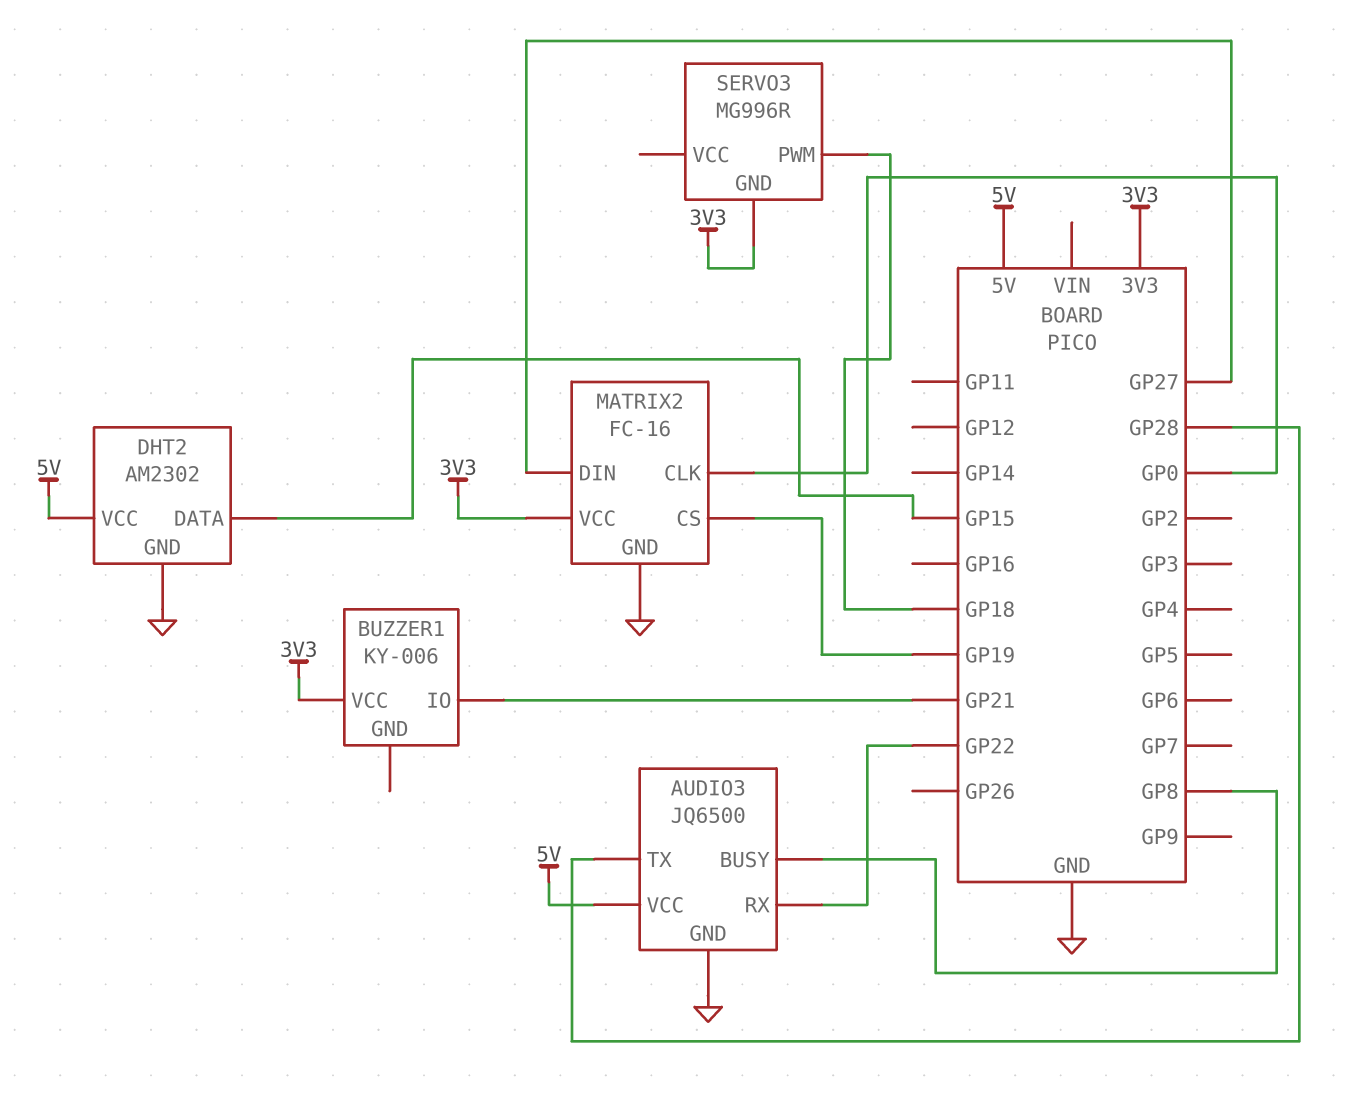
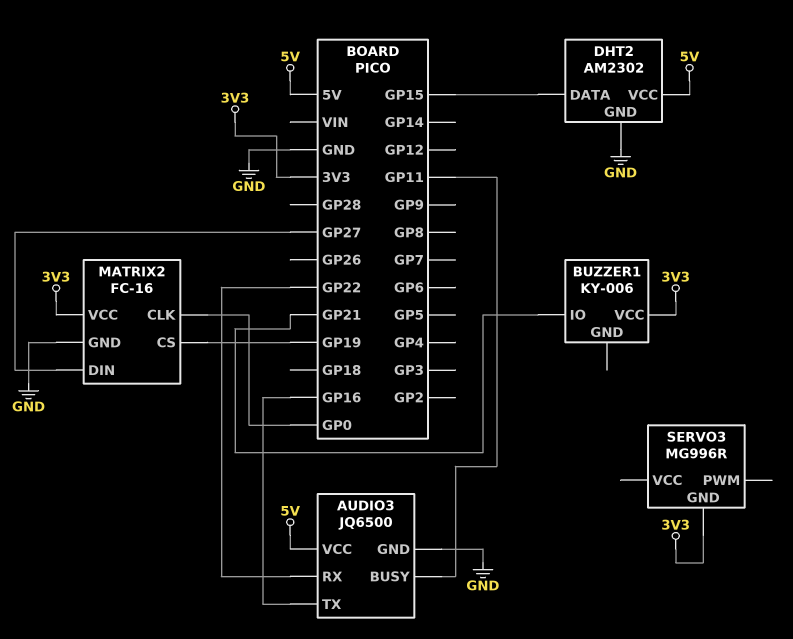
AUDIO3 pin BUSY: GP8 -> GP11
AUDIO3 pin TX: GP28 -> GP16
SERVO3 pin PWM: GP18 -> none

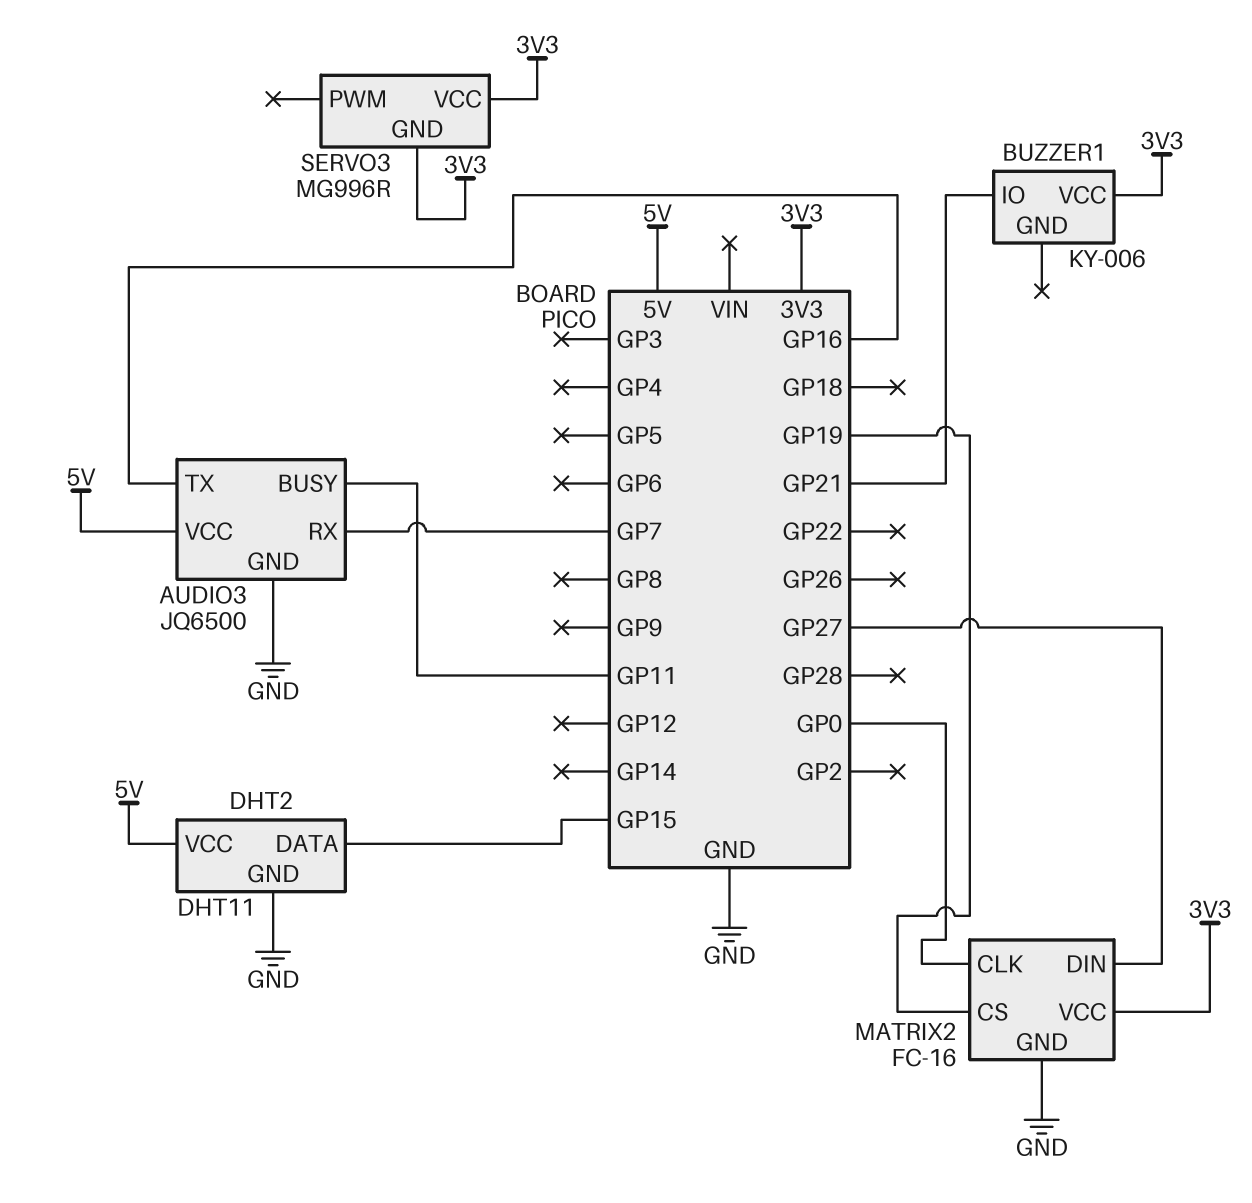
AUDIO3 pin RX: GP22 -> GP7
DHT2: AM2302 -> DHT11
SERVO3 pin VCC: none -> 3V3

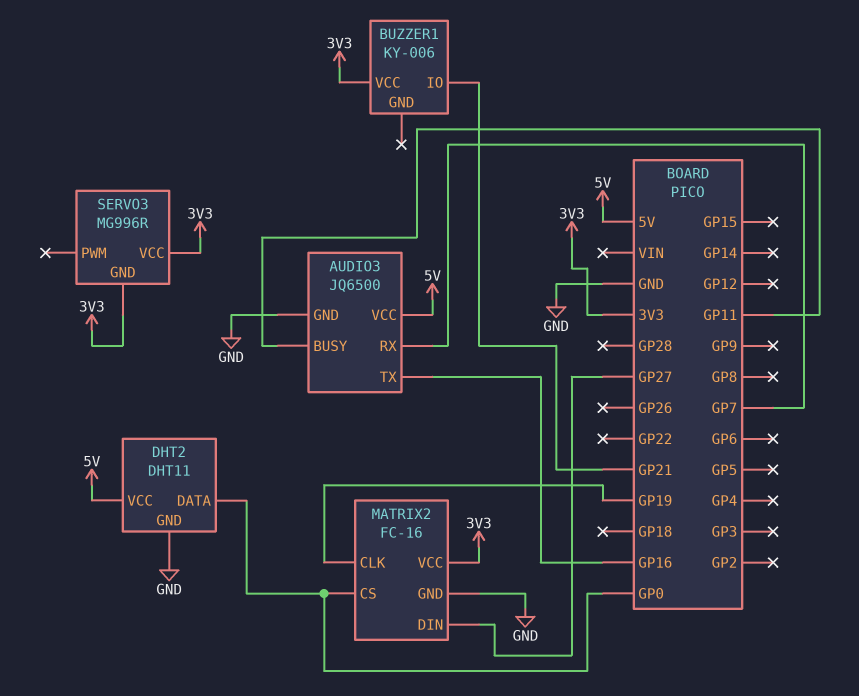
DHT2 pin DATA: GP15 -> GP0
MATRIX2 pin CLK: GP0 -> GP19
MATRIX2 pin CS: GP19 -> GP0

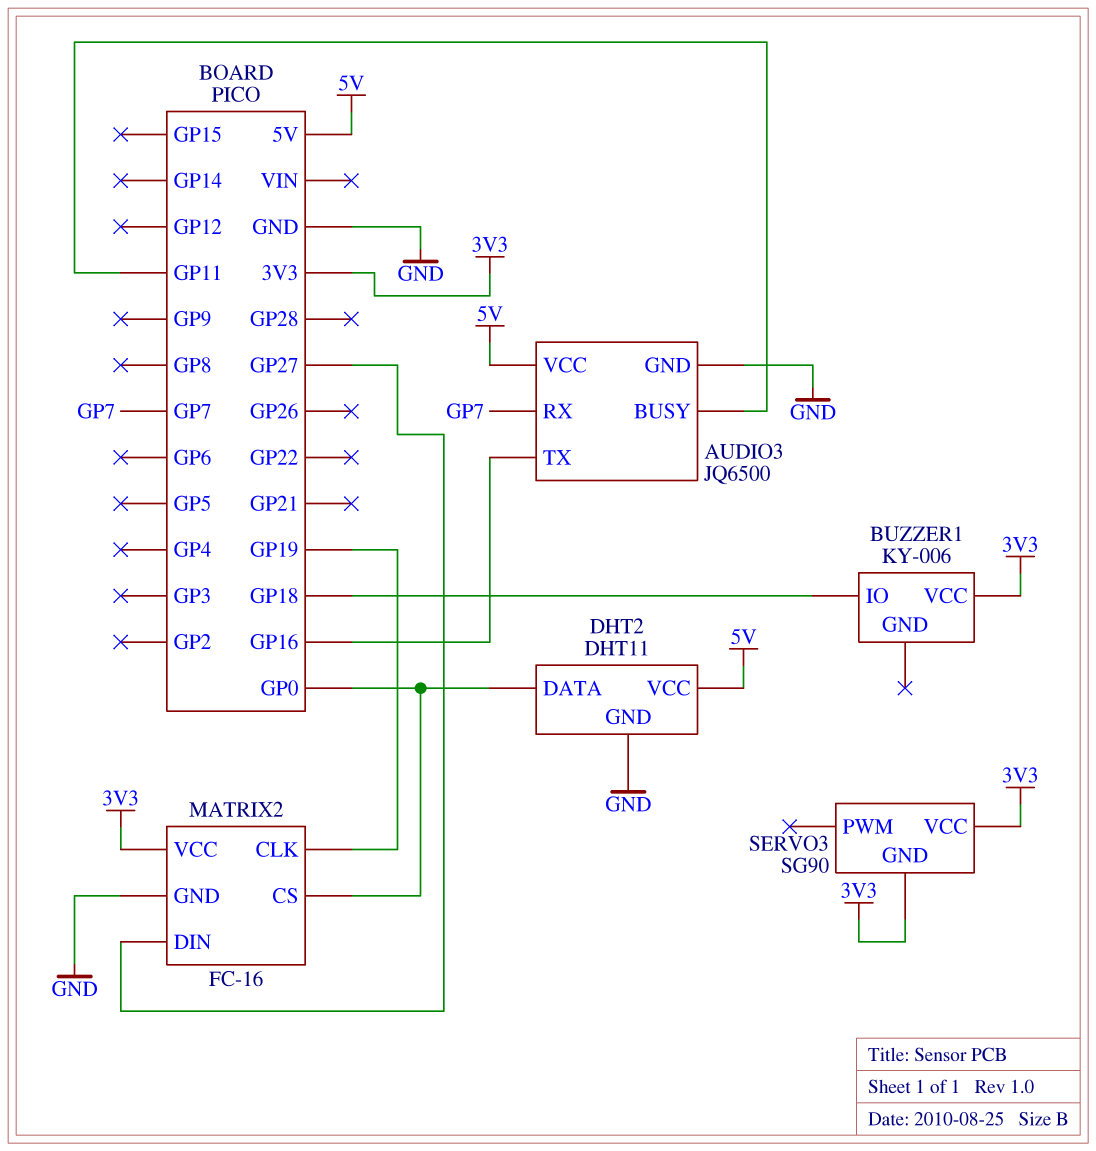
BUZZER1 pin IO: GP21 -> GP18
SERVO3: MG996R -> SG90

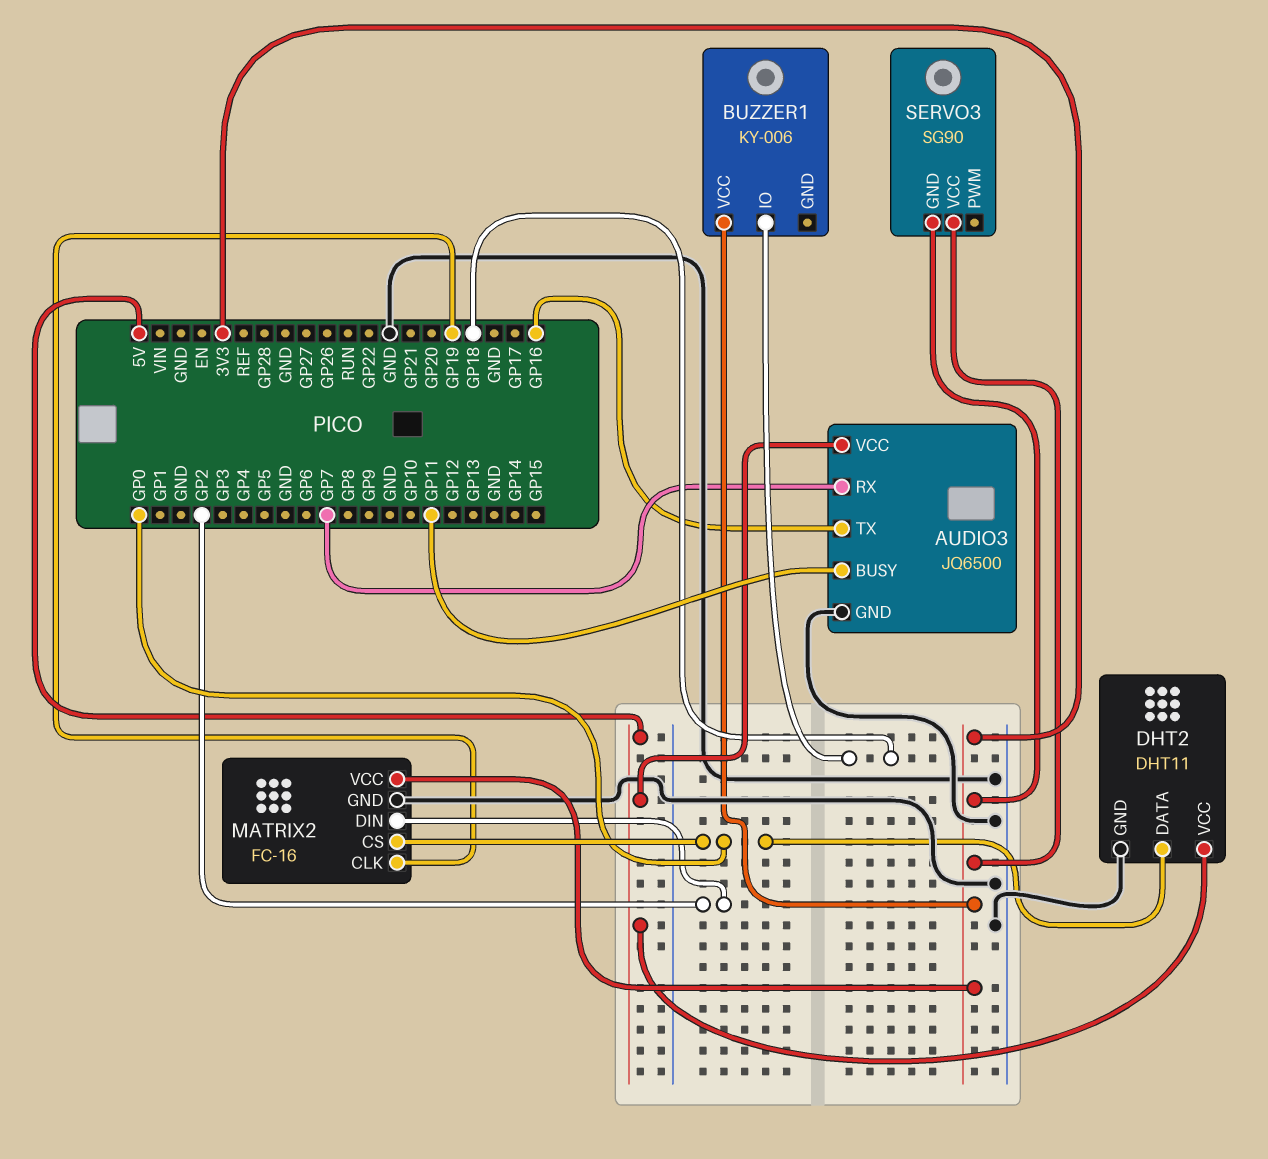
MATRIX2 pin DIN: GP27 -> GP2

